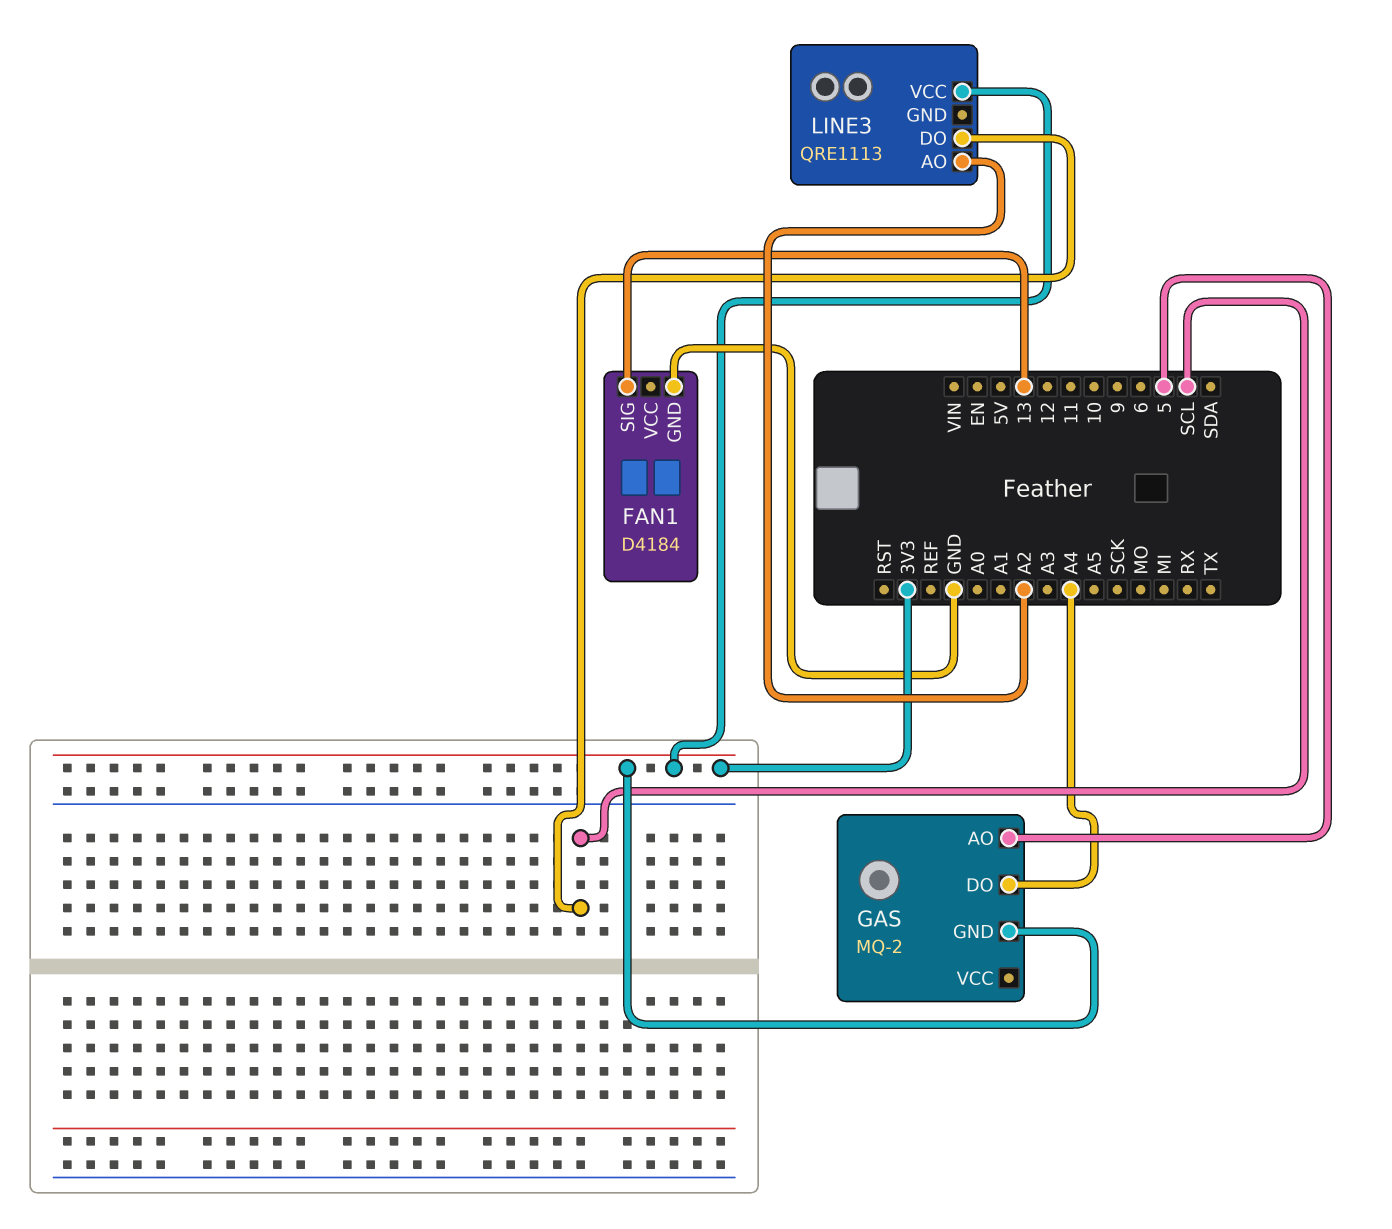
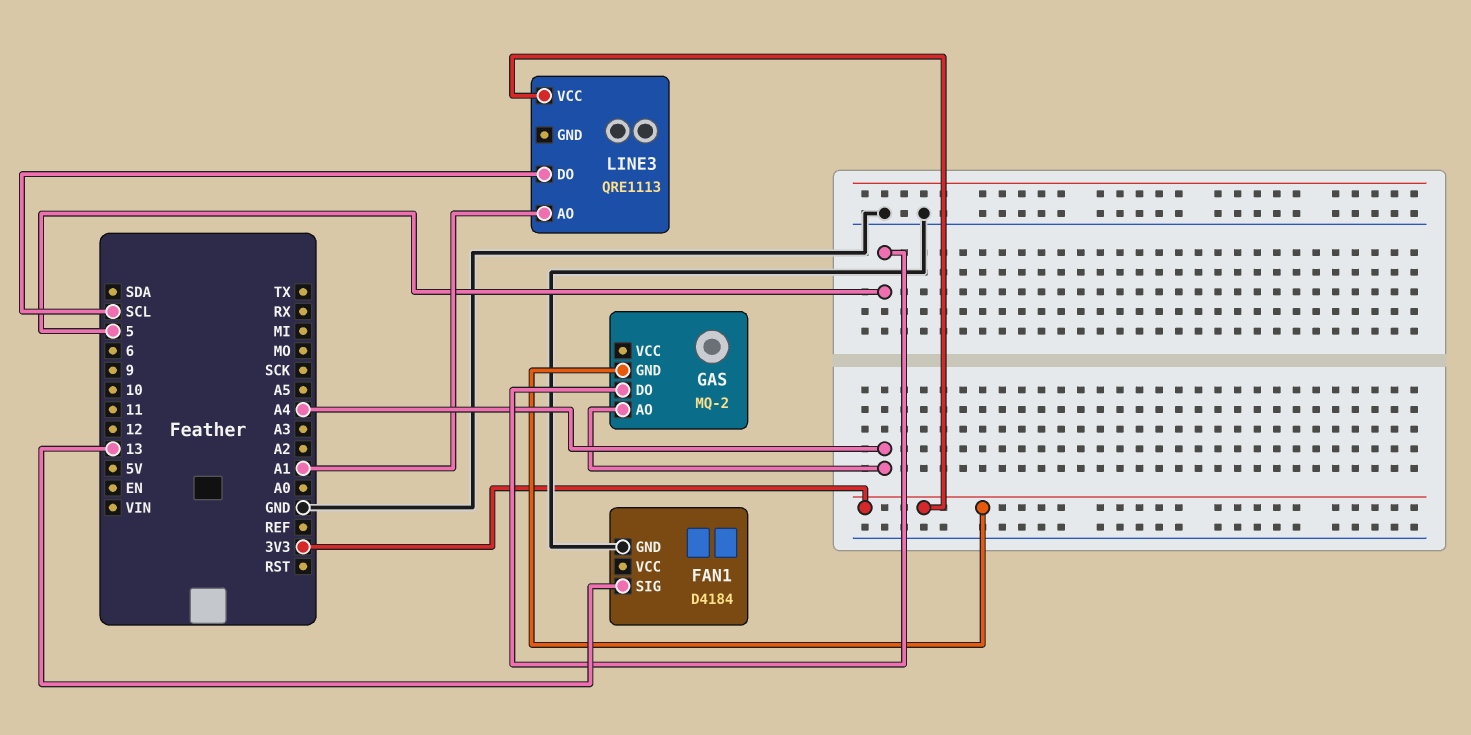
GAS pin AO: 5 -> A4
GAS pin DO: A4 -> 5
LINE3 pin AO: A2 -> A1

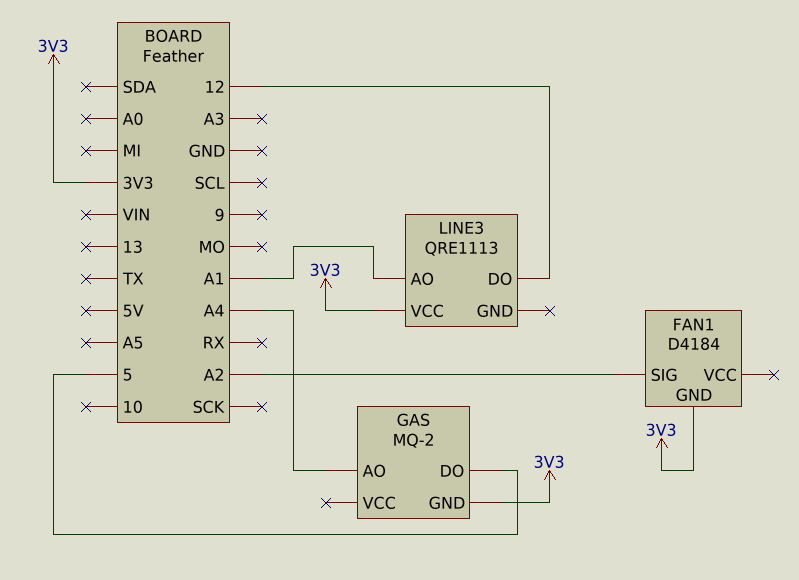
FAN1 pin GND: GND -> 3V3
FAN1 pin SIG: 13 -> A2
LINE3 pin DO: SCL -> 12

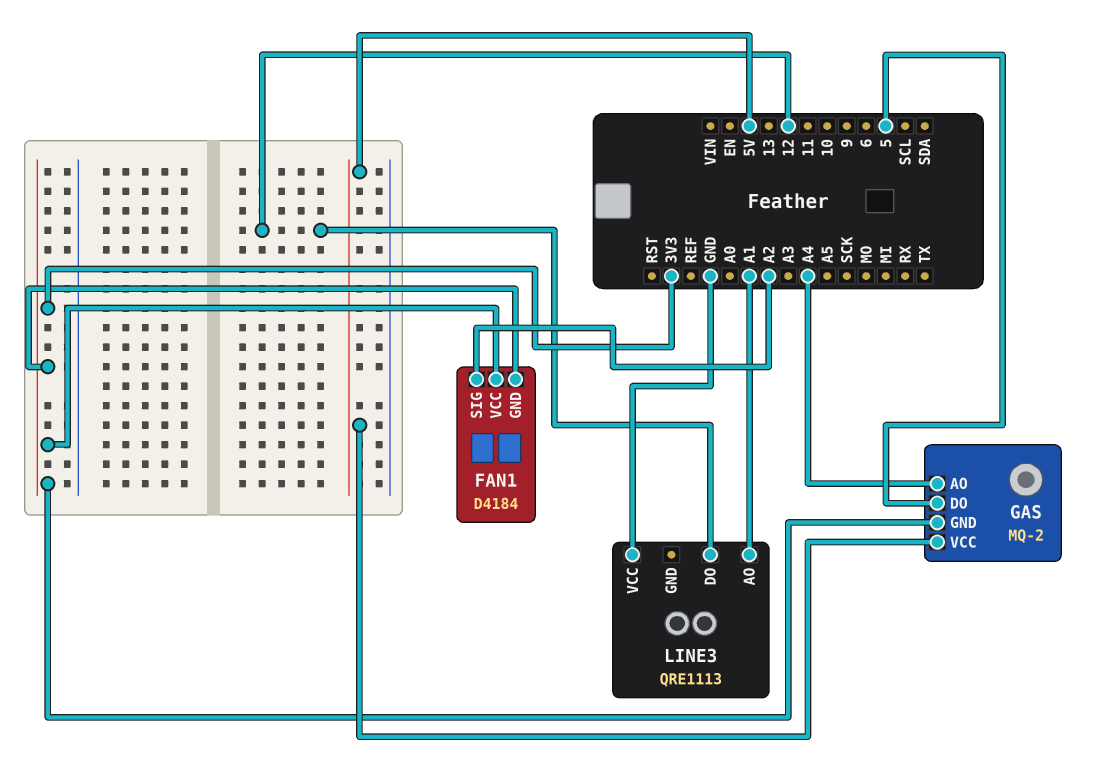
FAN1 pin VCC: none -> 3V3
GAS pin VCC: none -> 5V
LINE3 pin VCC: 3V3 -> GND

